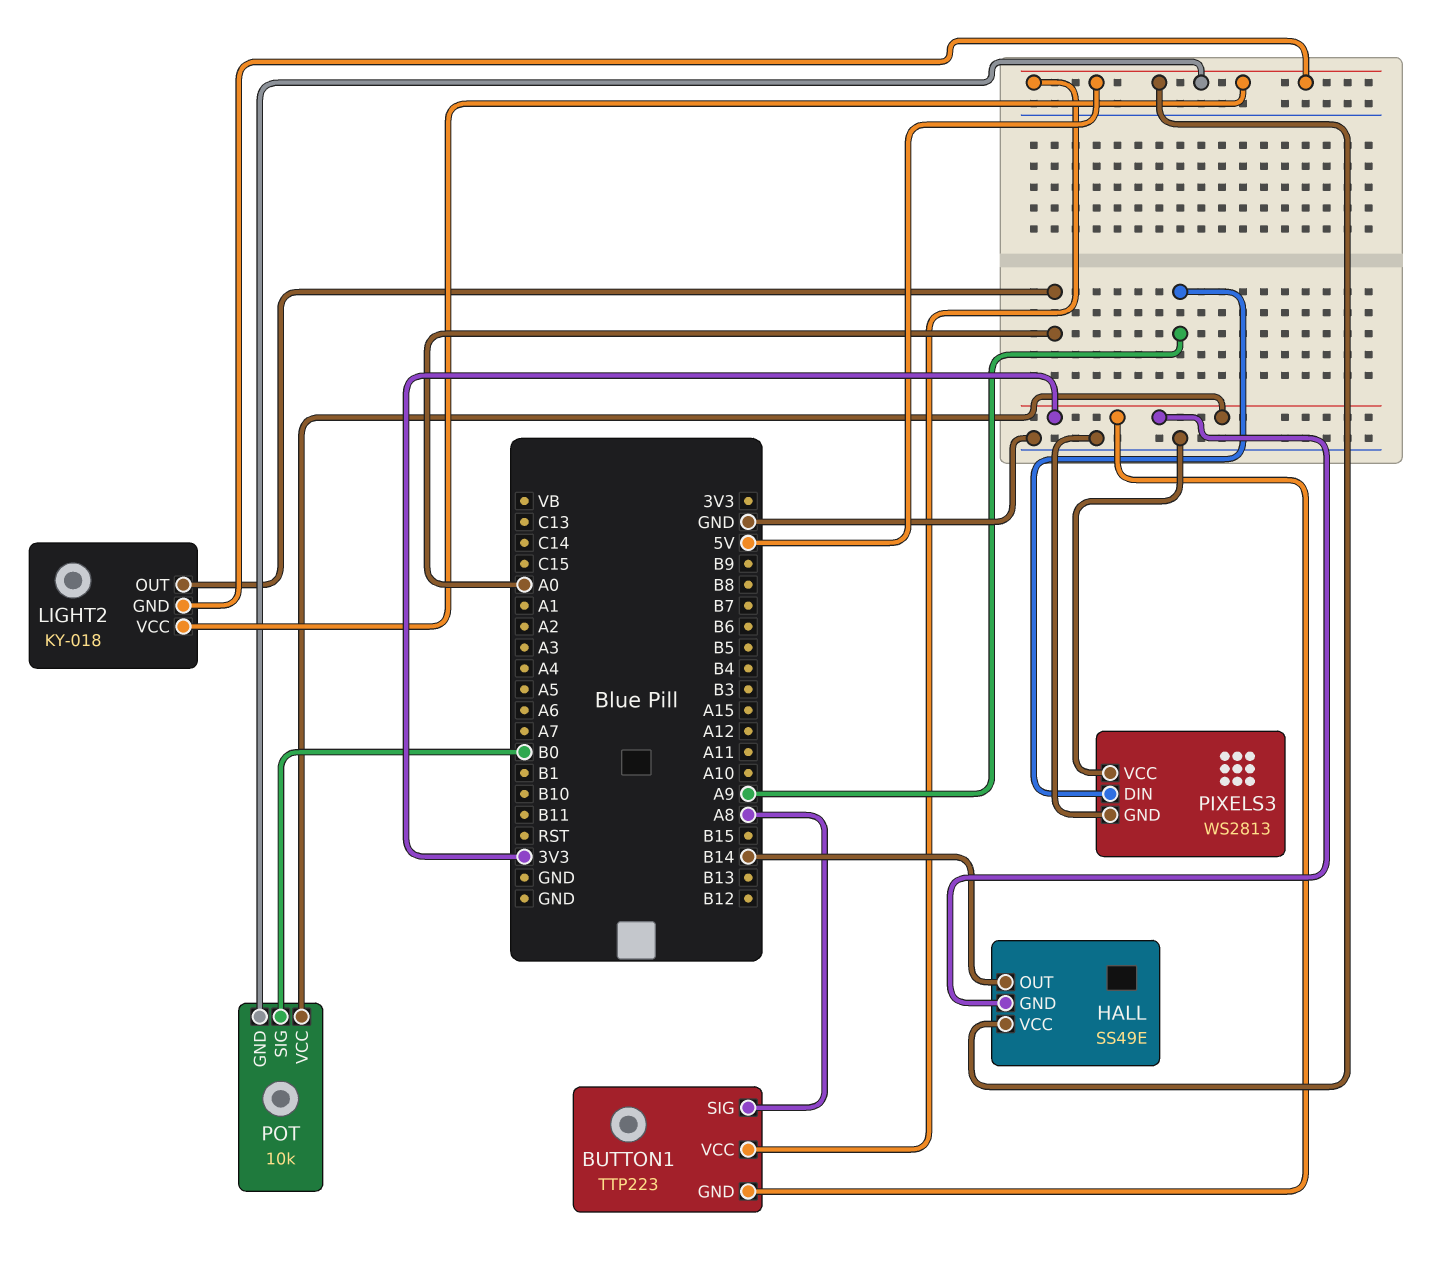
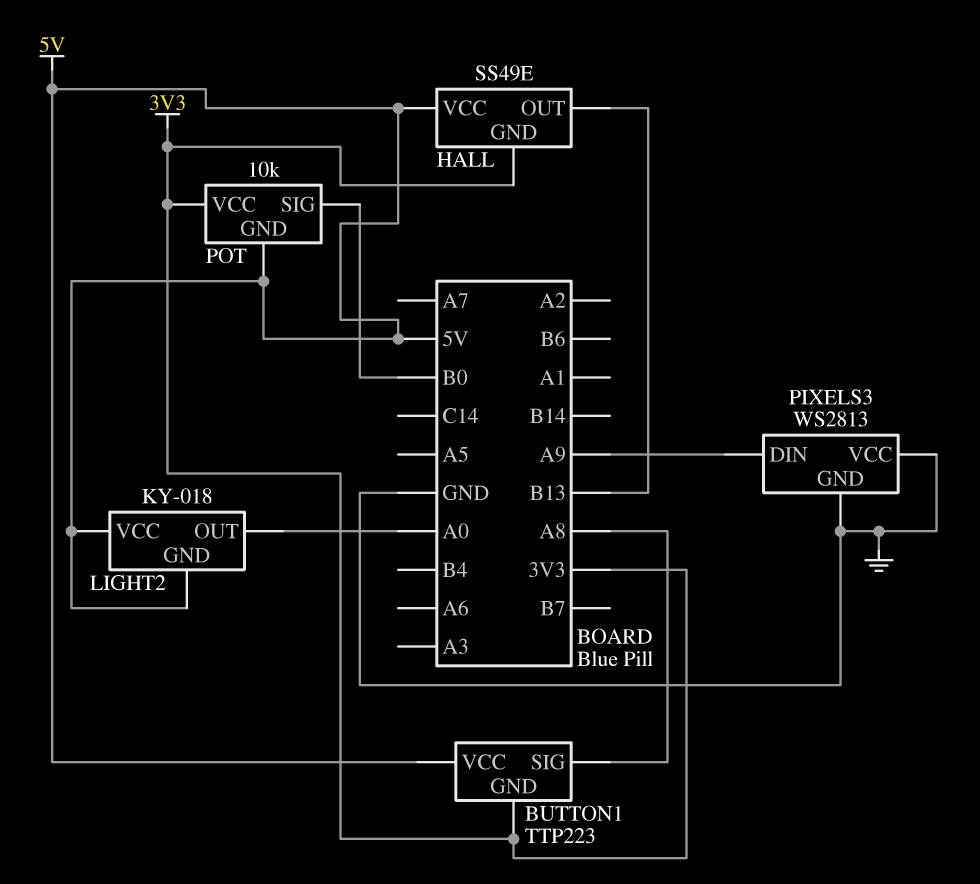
HALL pin OUT: B14 -> B13

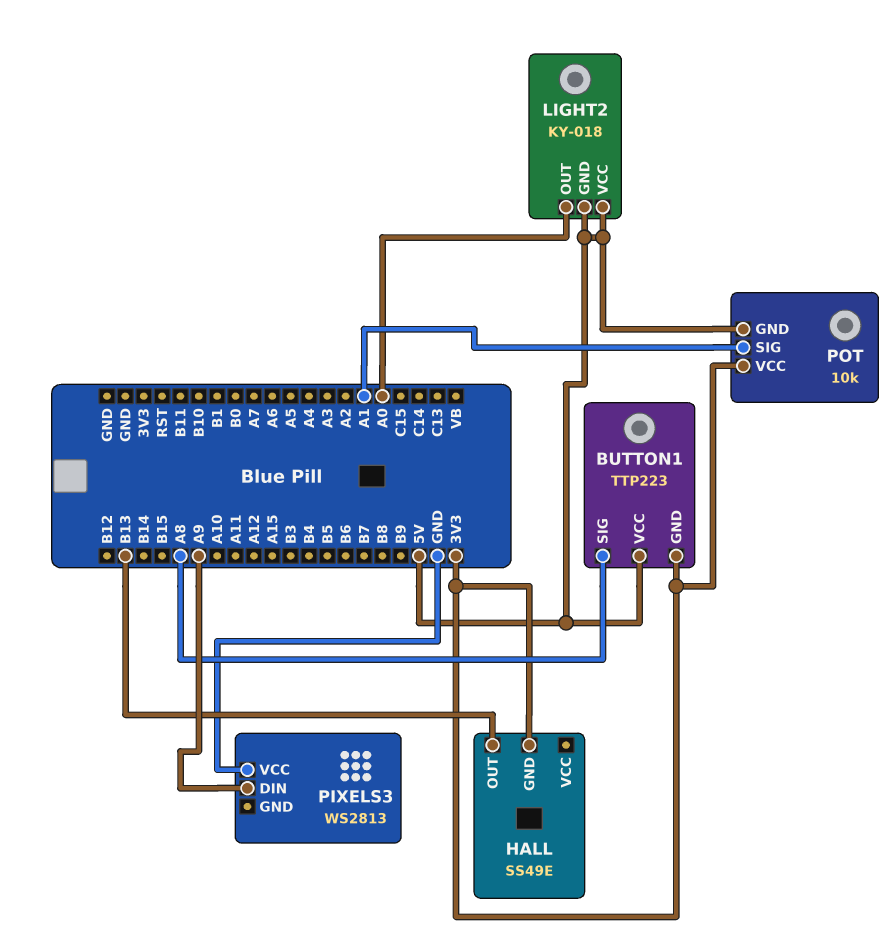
HALL pin VCC: 5V -> none
PIXELS3 pin GND: GND -> none
POT pin SIG: B0 -> A1

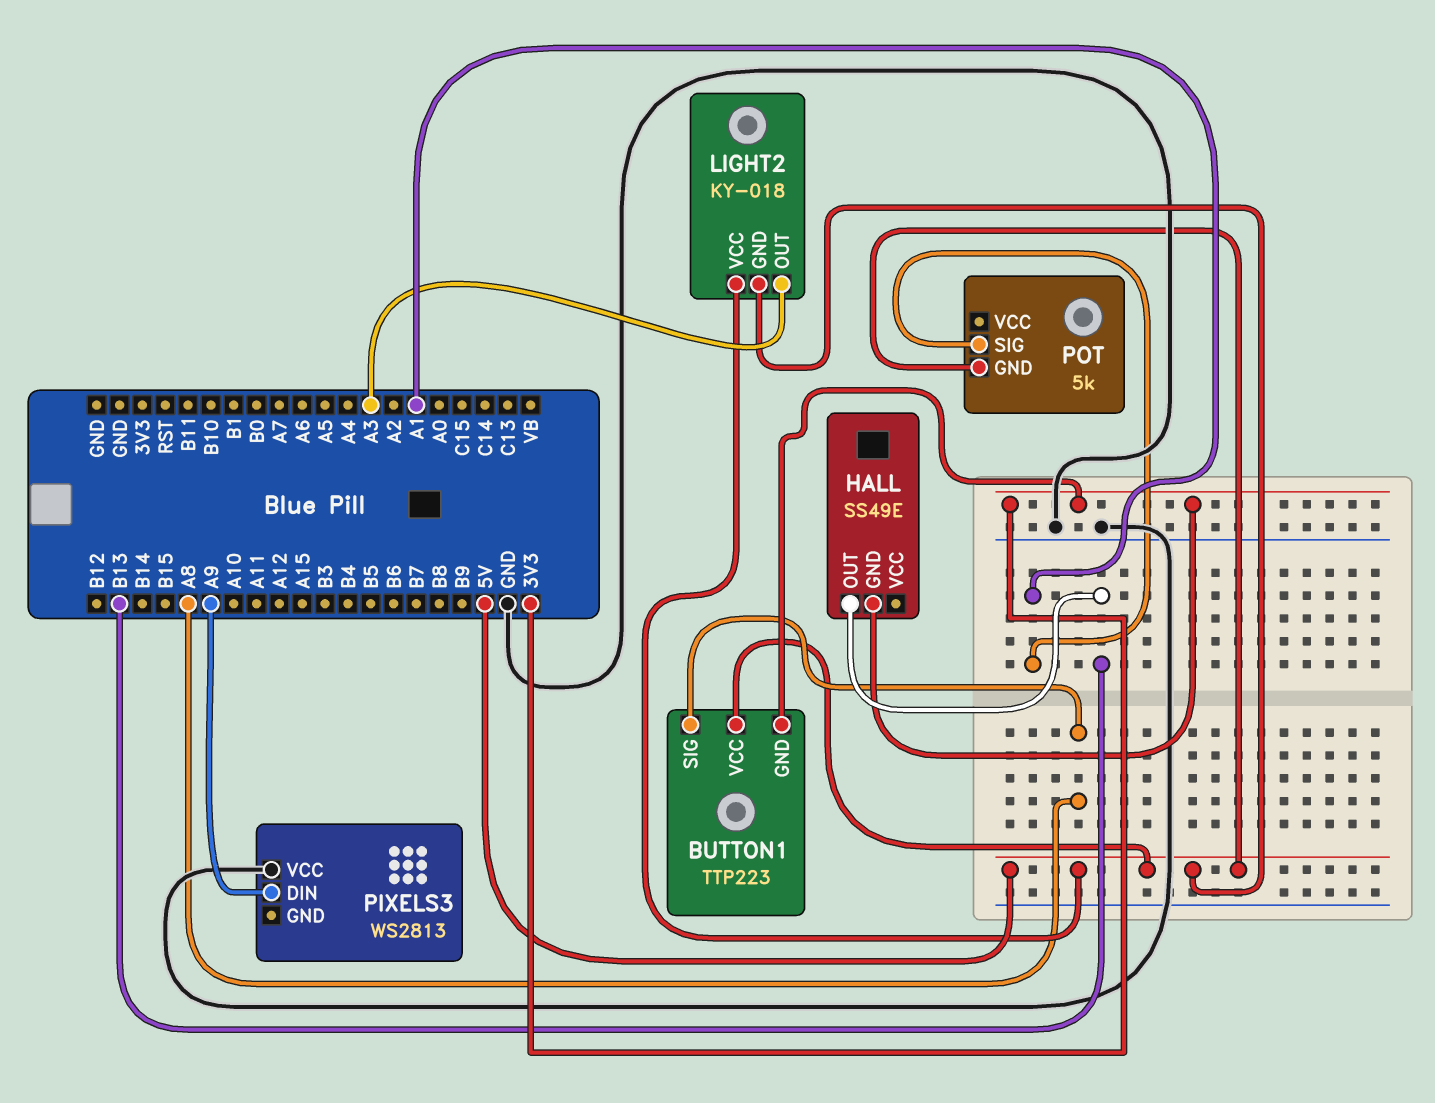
LIGHT2 pin OUT: A0 -> A3
POT: 10k -> 5k
POT pin VCC: 3V3 -> none

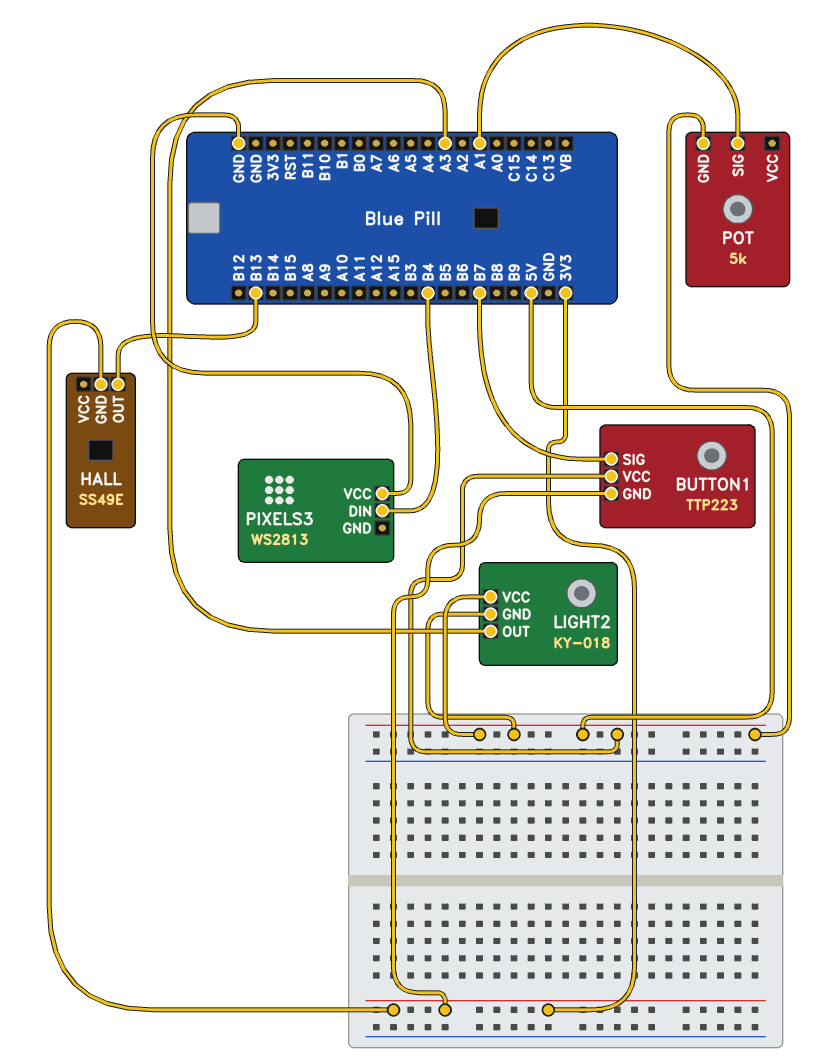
BUTTON1 pin SIG: A8 -> B7
PIXELS3 pin DIN: A9 -> B4

